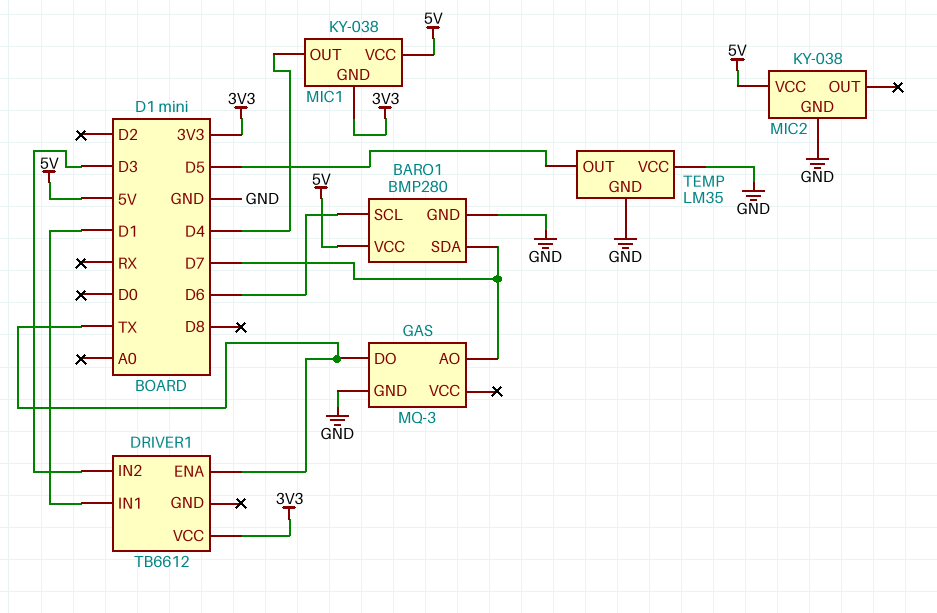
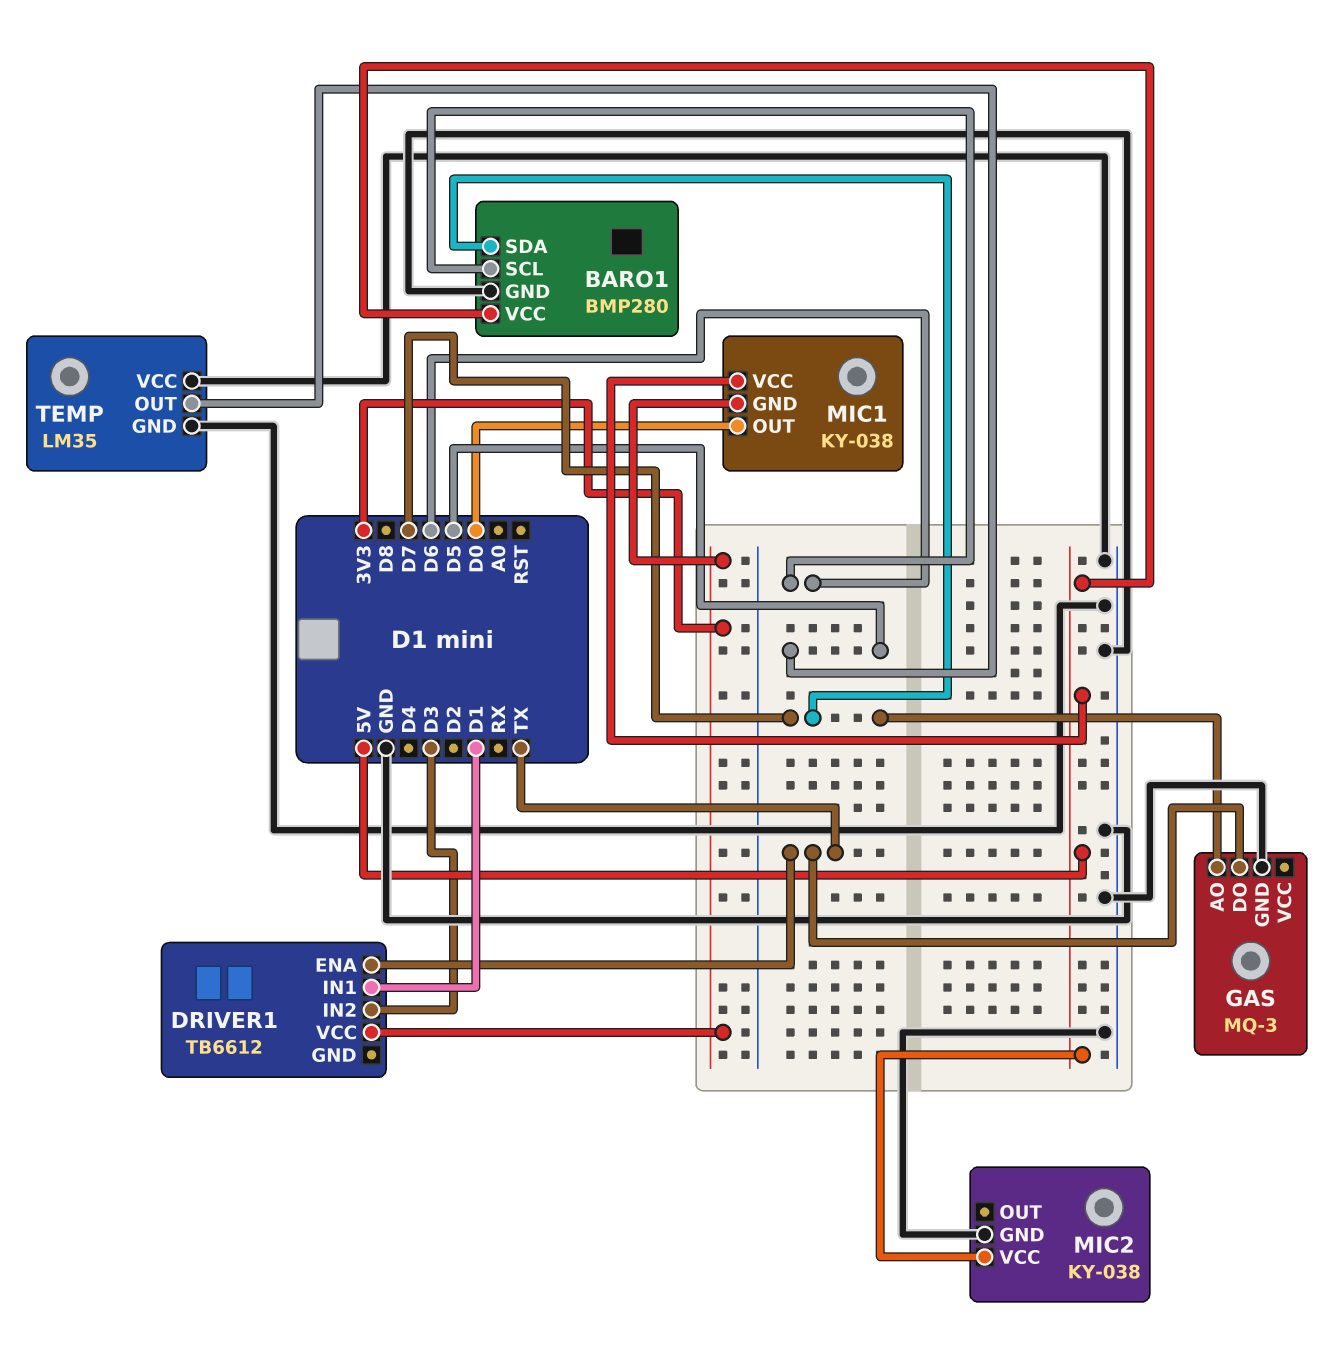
MIC1 pin OUT: D4 -> D0

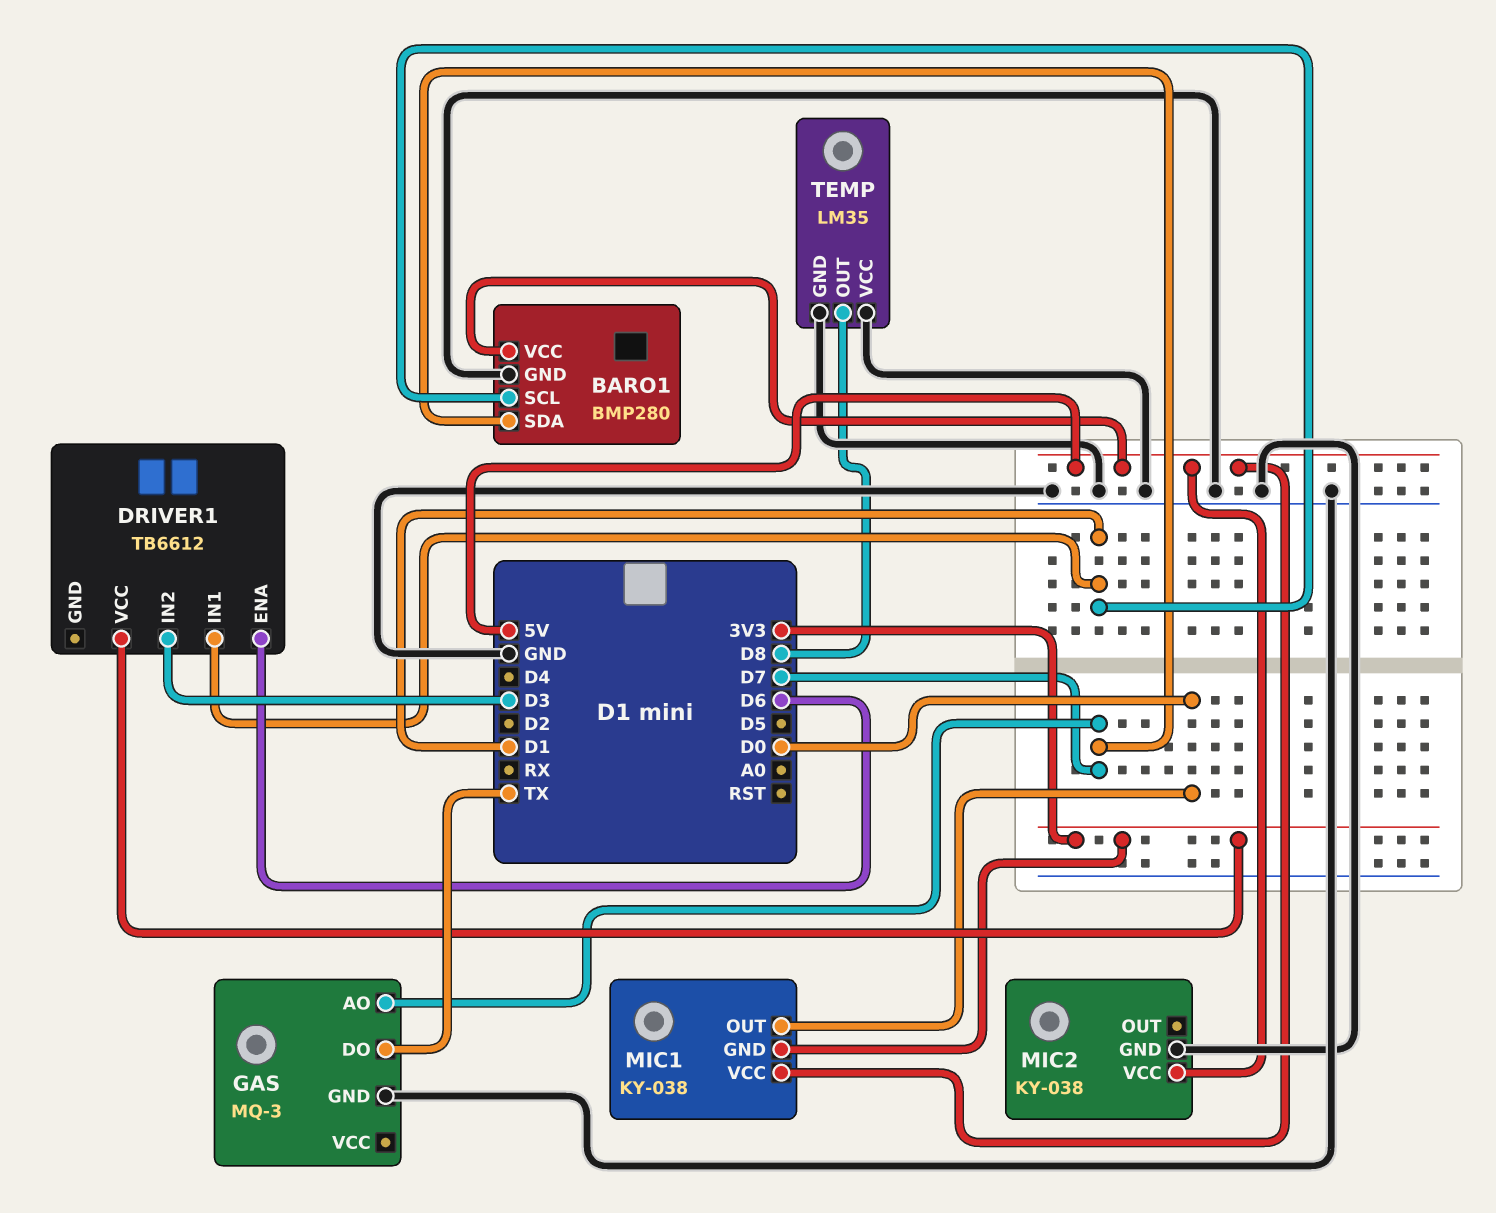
BARO1 pin SCL: D6 -> D1
DRIVER1 pin ENA: TX -> D6
TEMP pin OUT: D5 -> D8

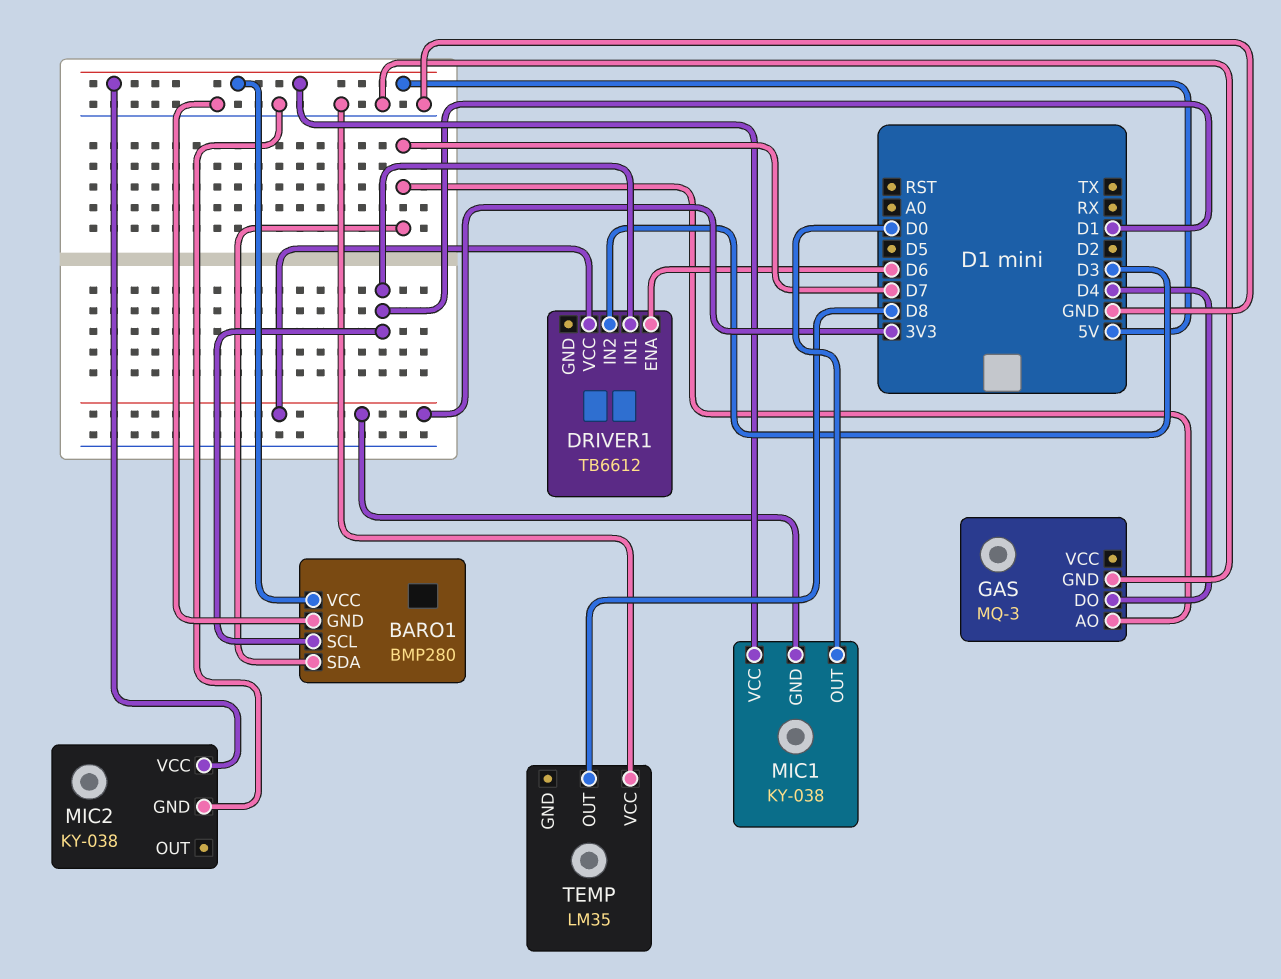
GAS pin DO: TX -> D4
TEMP pin GND: GND -> none

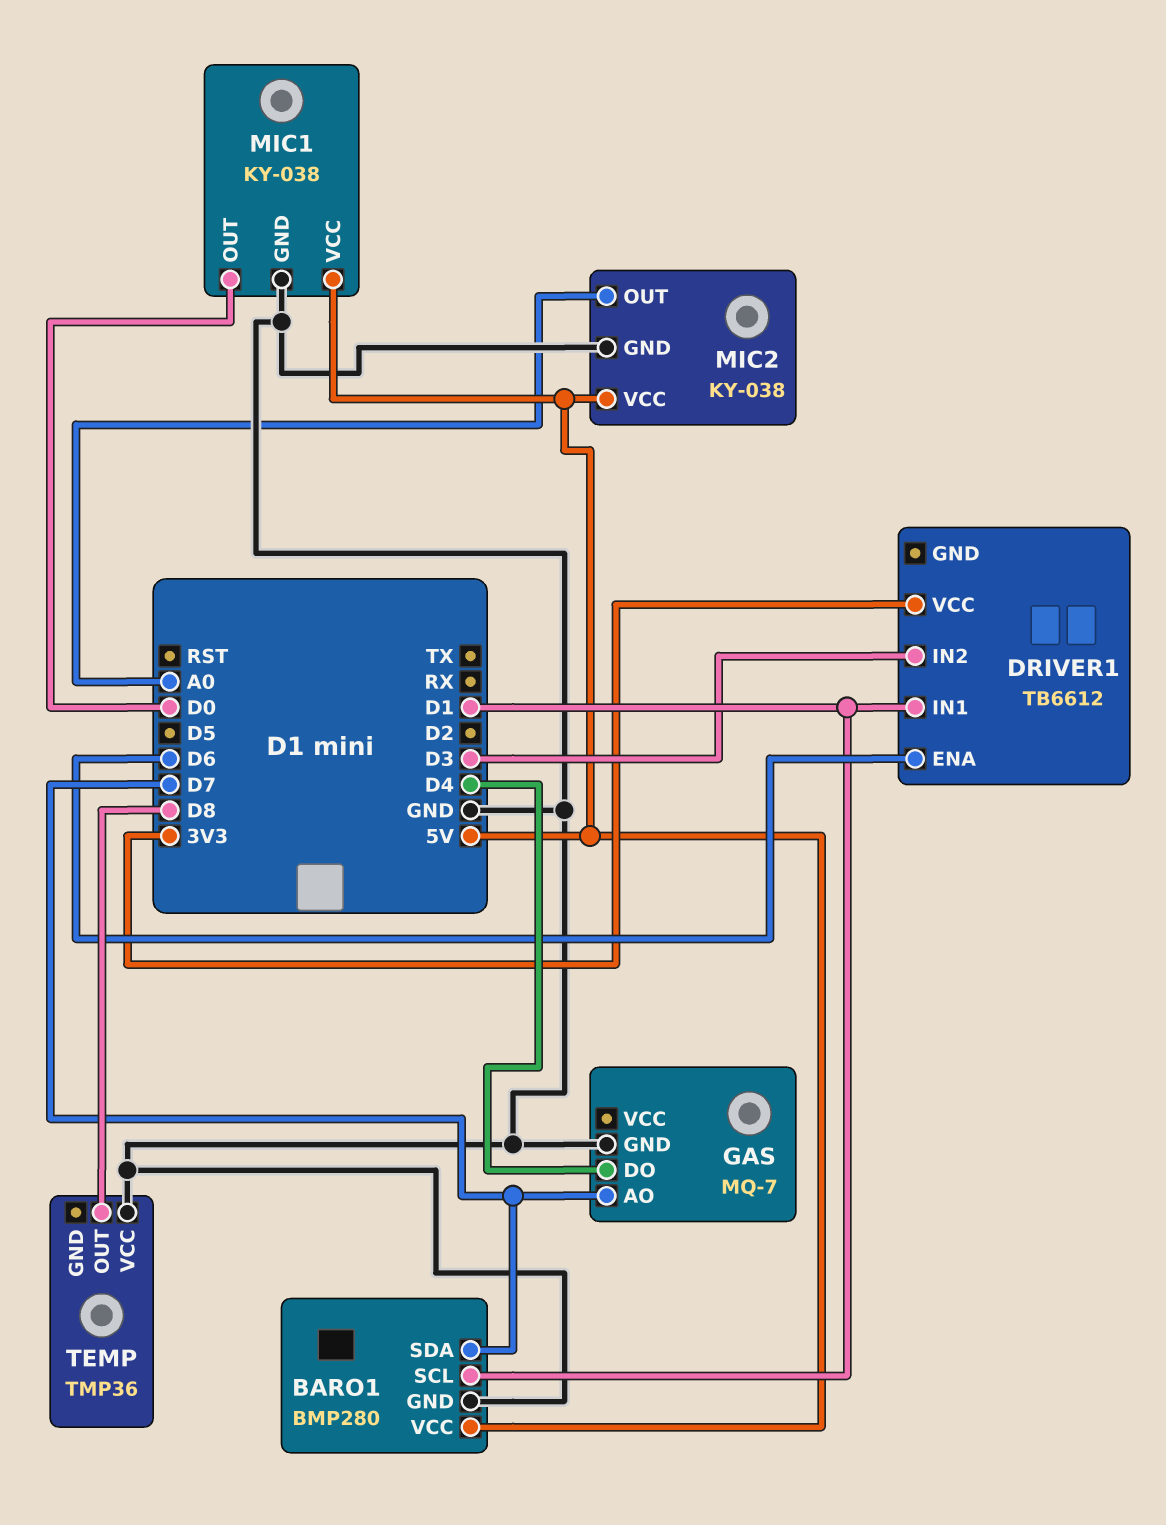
GAS: MQ-3 -> MQ-7
MIC1 pin GND: 3V3 -> GND
MIC2 pin OUT: none -> A0
TEMP: LM35 -> TMP36

